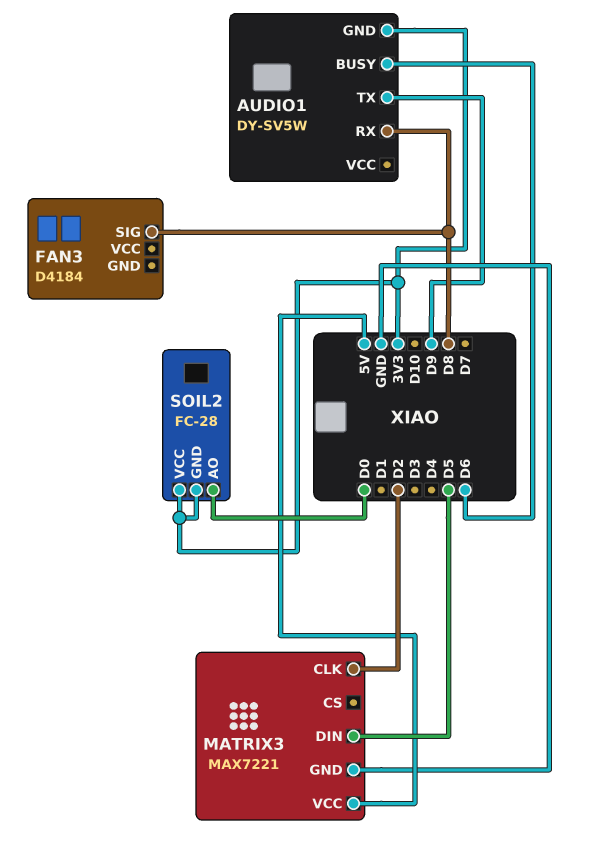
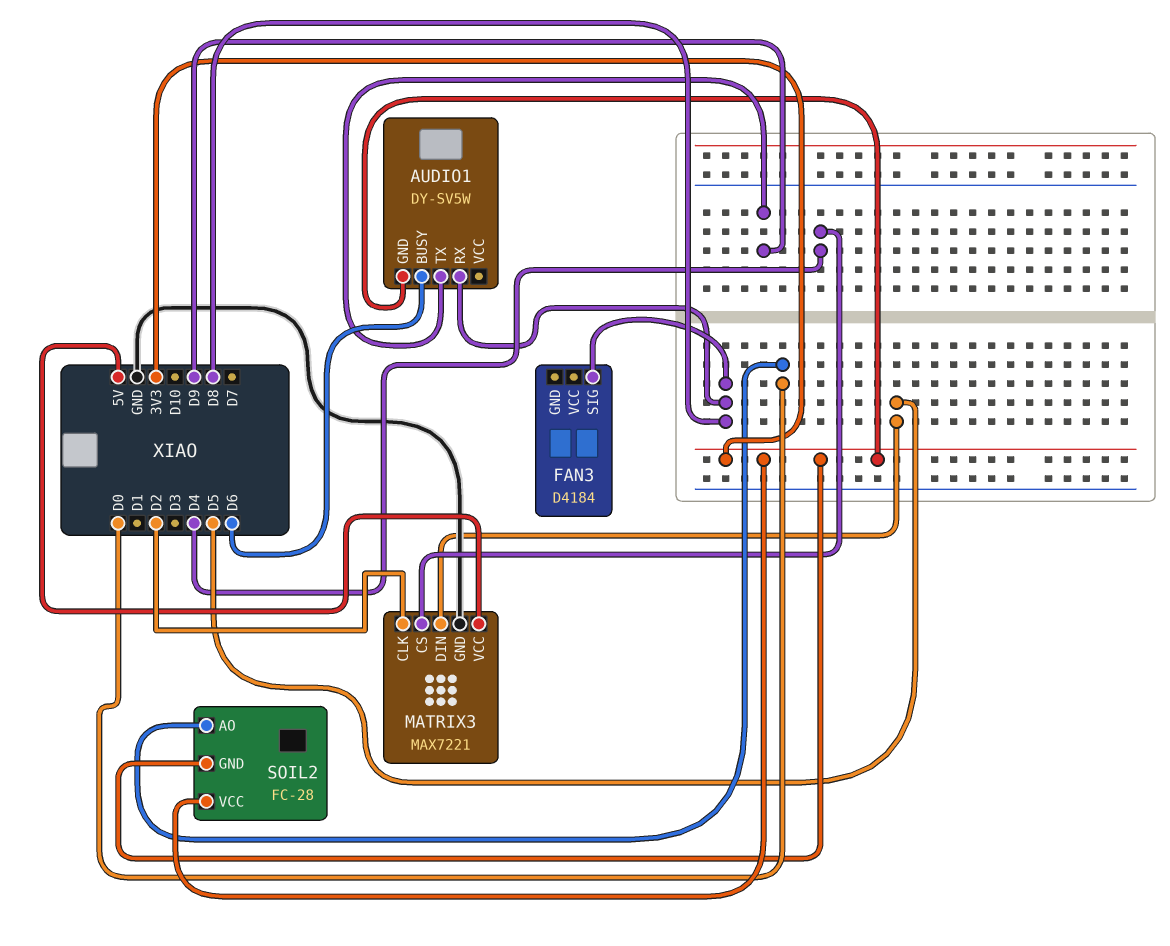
MATRIX3 pin CS: none -> D4

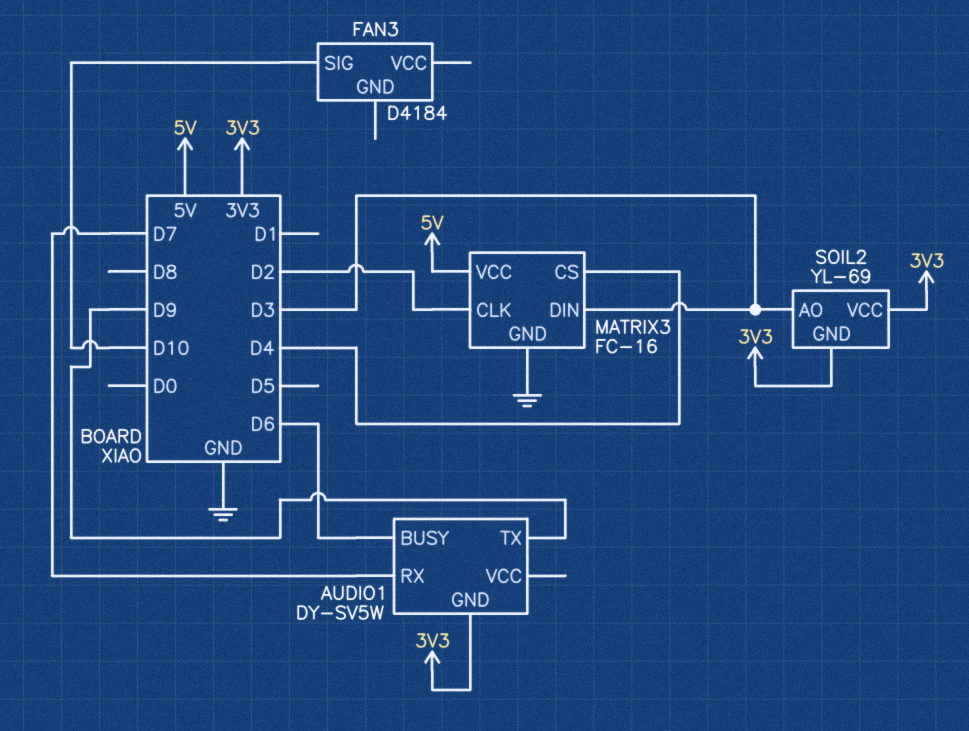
AUDIO1 pin RX: D8 -> D7
FAN3 pin SIG: D8 -> D10
MATRIX3: MAX7221 -> FC-16
MATRIX3 pin DIN: D5 -> D3
SOIL2: FC-28 -> YL-69
SOIL2 pin AO: D0 -> D3

